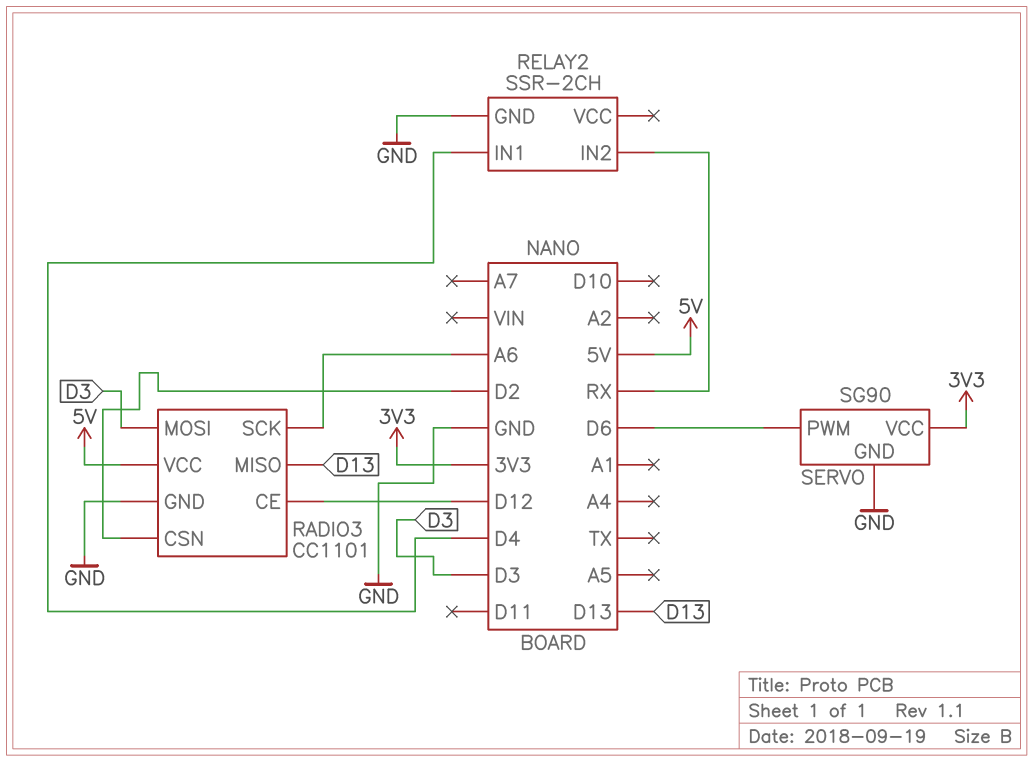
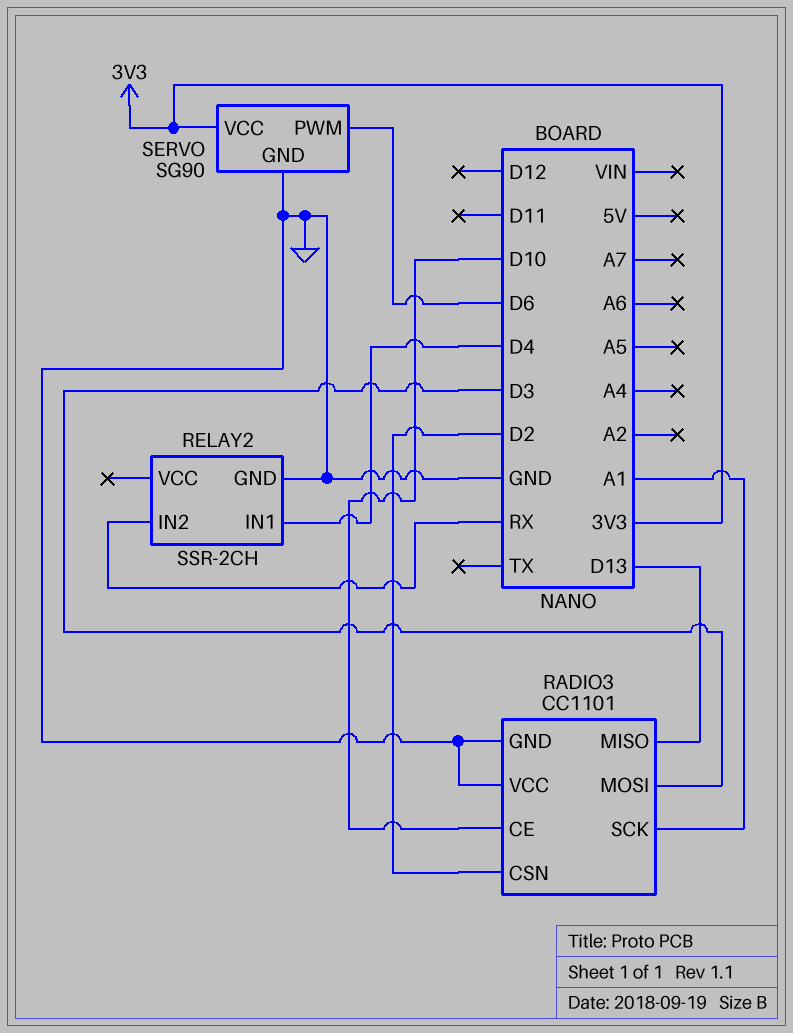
RADIO3 pin CE: D12 -> D10
RADIO3 pin SCK: A6 -> A1
RADIO3 pin VCC: 5V -> GND

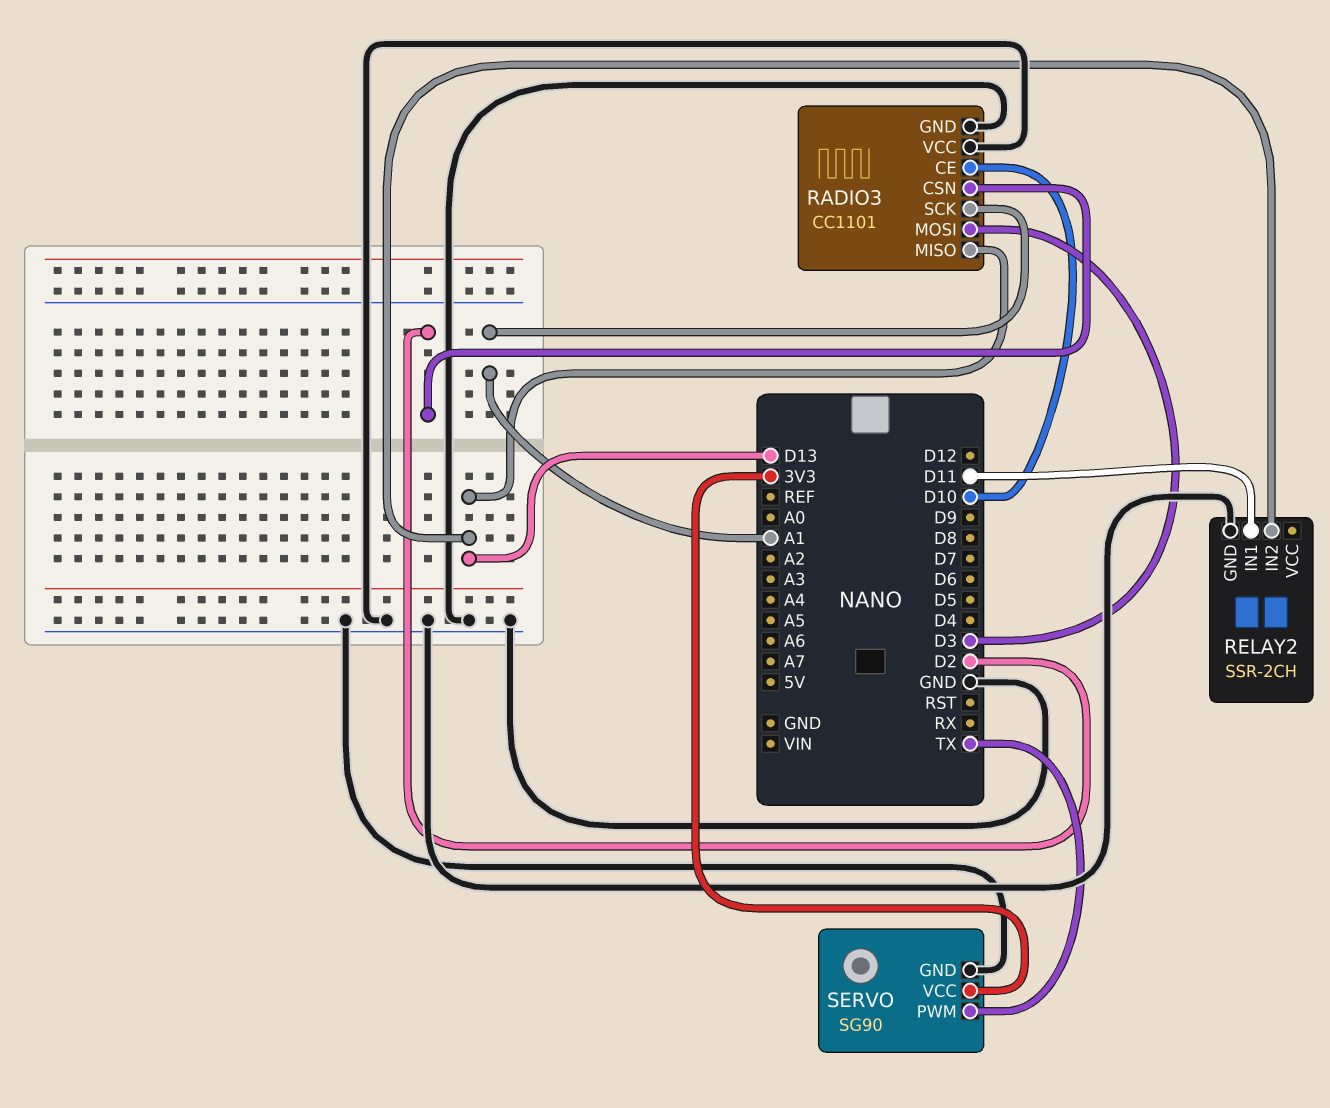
RELAY2 pin IN1: D4 -> D11
RELAY2 pin IN2: RX -> D13
SERVO pin PWM: D6 -> TX

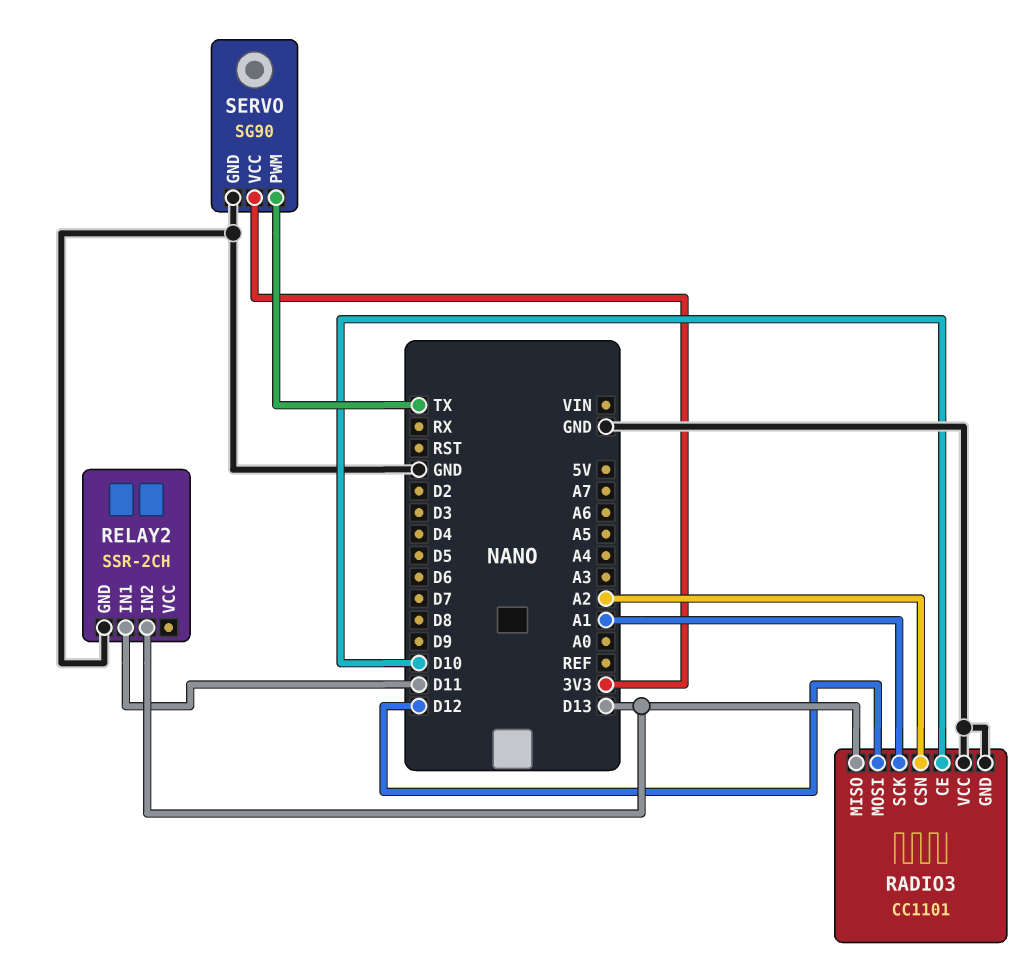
RADIO3 pin CSN: D2 -> A2
RADIO3 pin MOSI: D3 -> D12

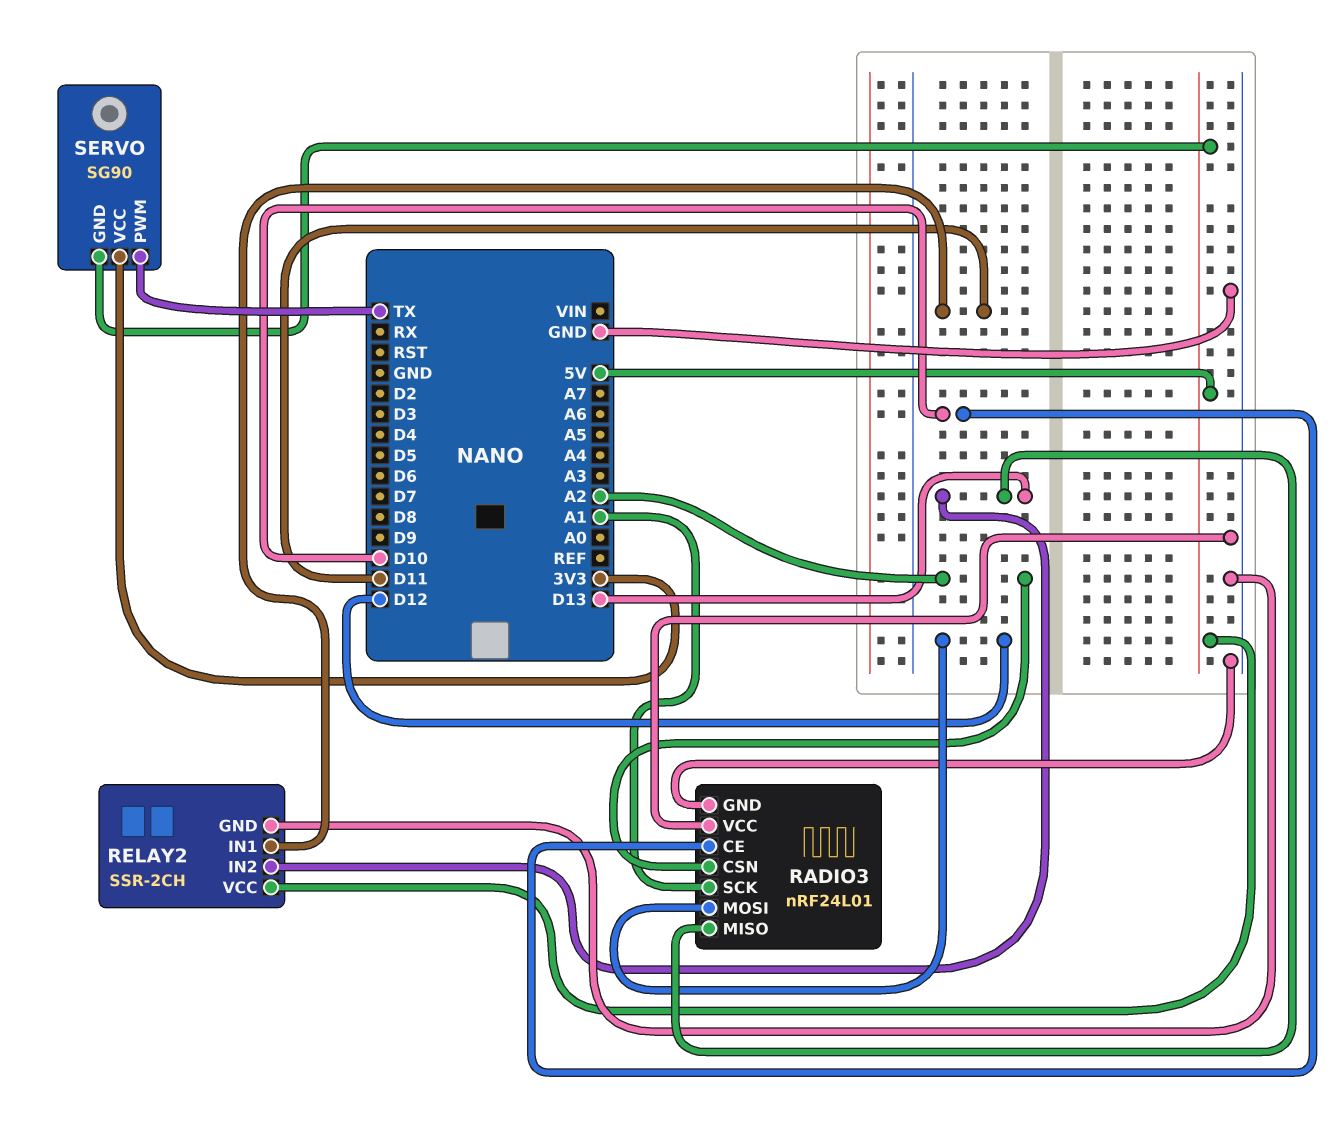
RADIO3: CC1101 -> nRF24L01
RELAY2 pin VCC: none -> 5V
SERVO pin GND: GND -> 5V

